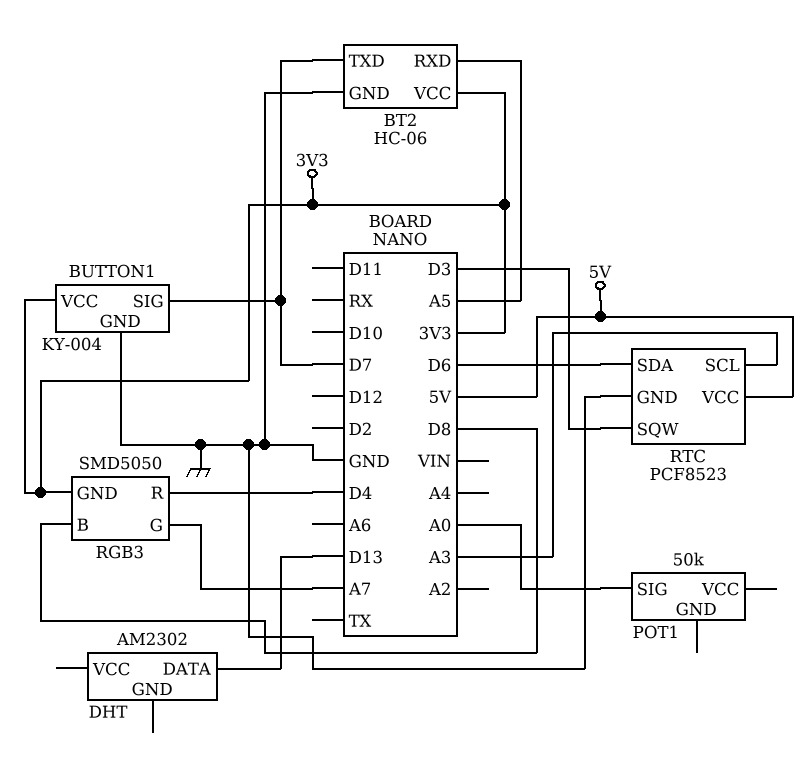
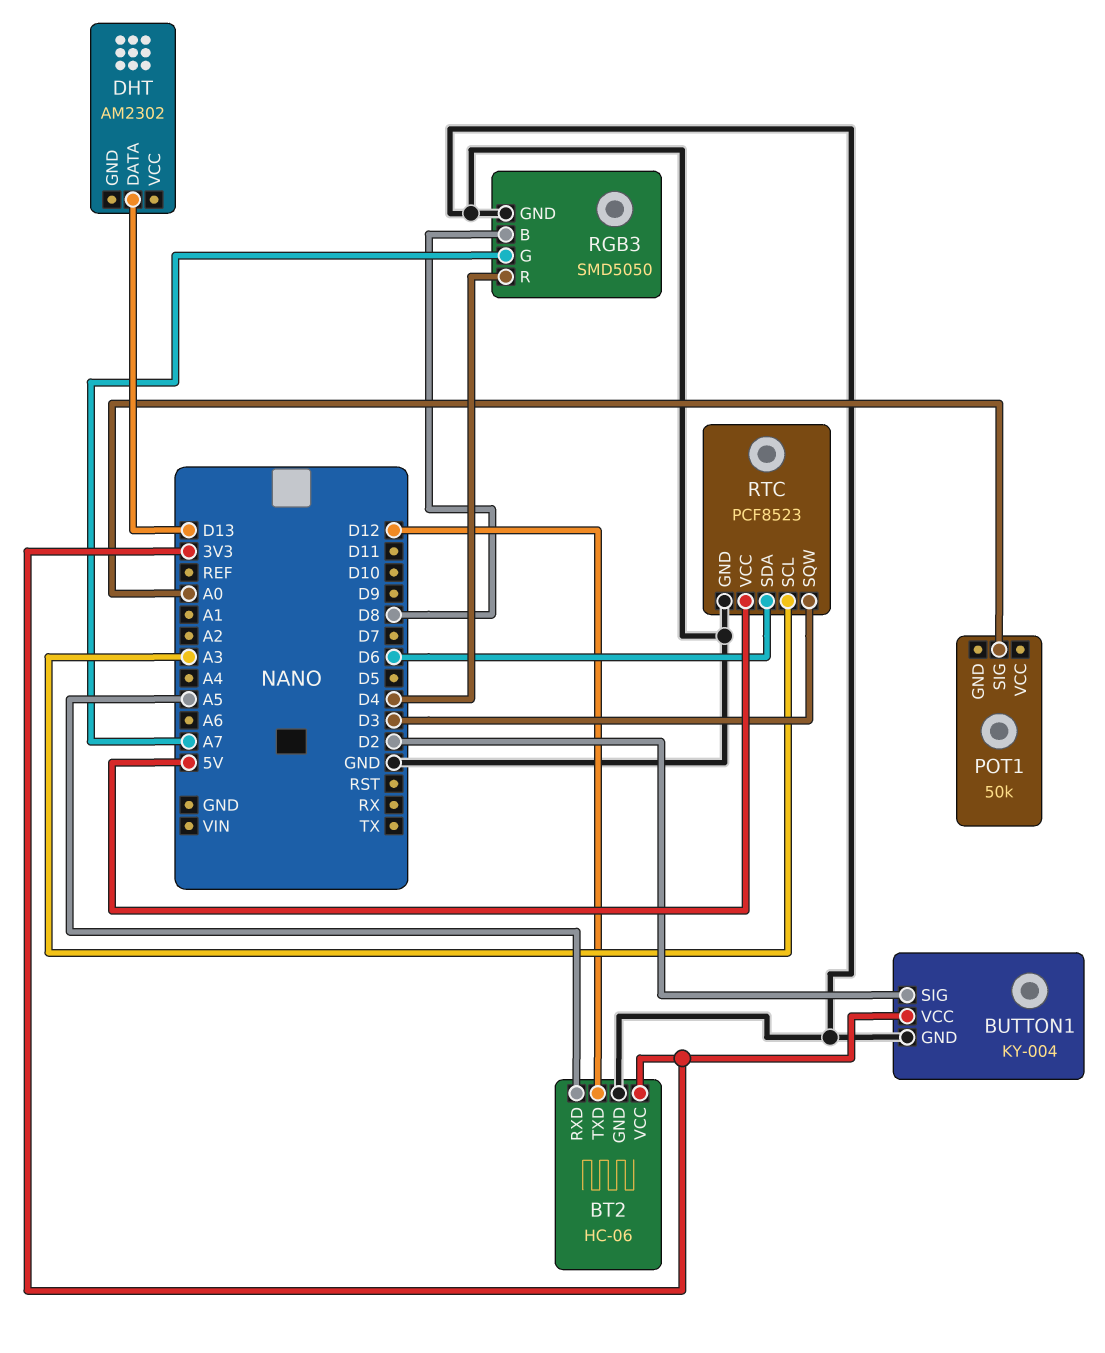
BT2 pin TXD: D7 -> D12
BUTTON1 pin SIG: D7 -> D2
RGB3 pin GND: 3V3 -> GND

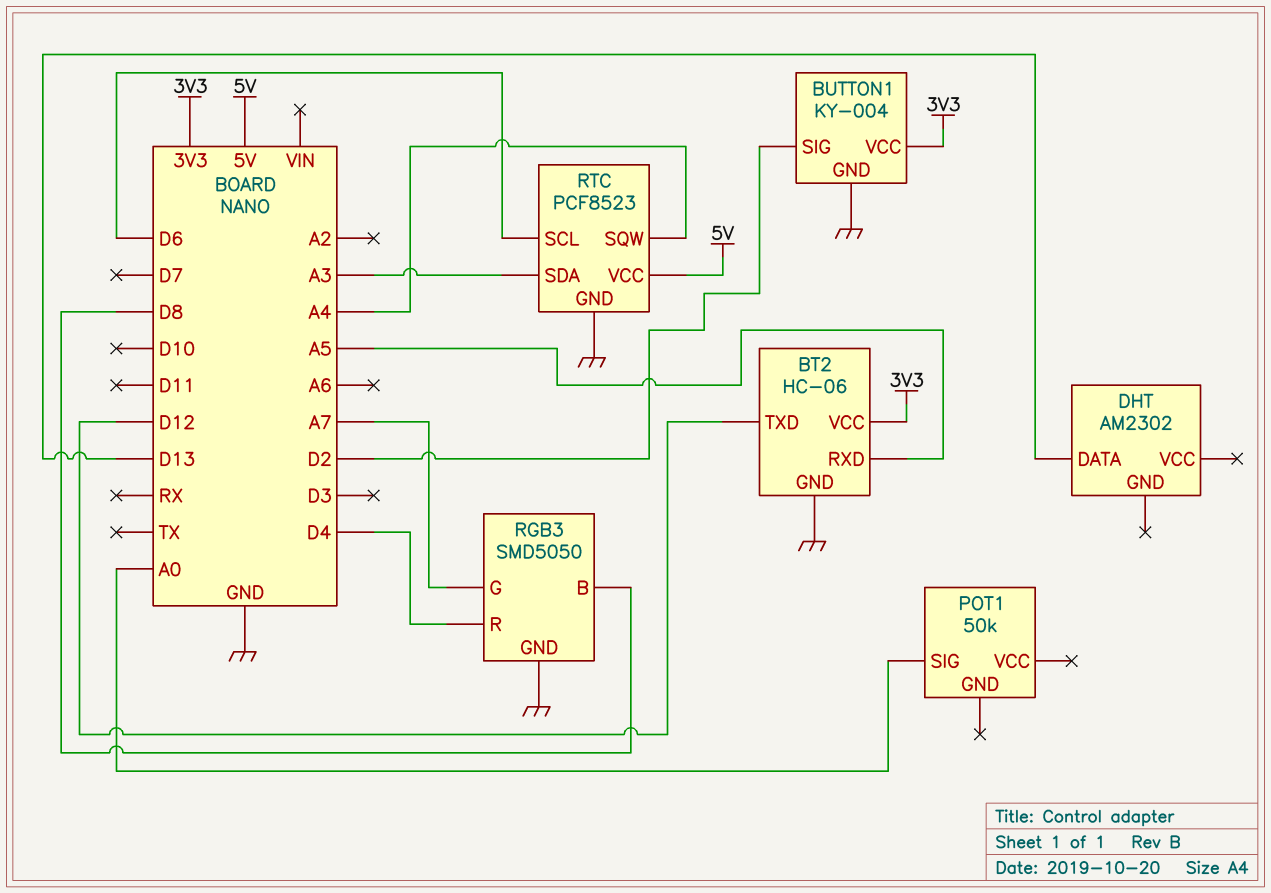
RTC pin SCL: A3 -> D6
RTC pin SDA: D6 -> A3
RTC pin SQW: D3 -> A4

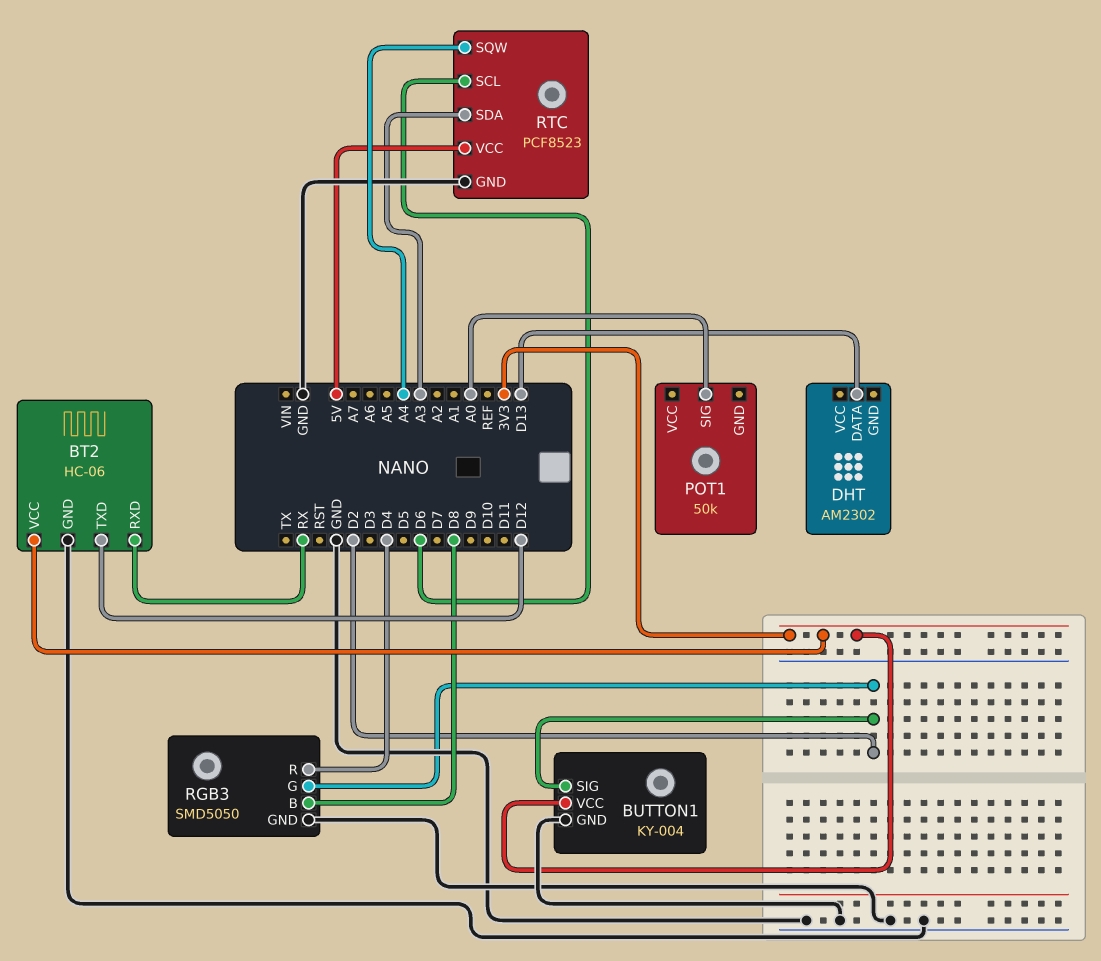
BT2 pin RXD: A5 -> RX
RGB3 pin G: A7 -> D2

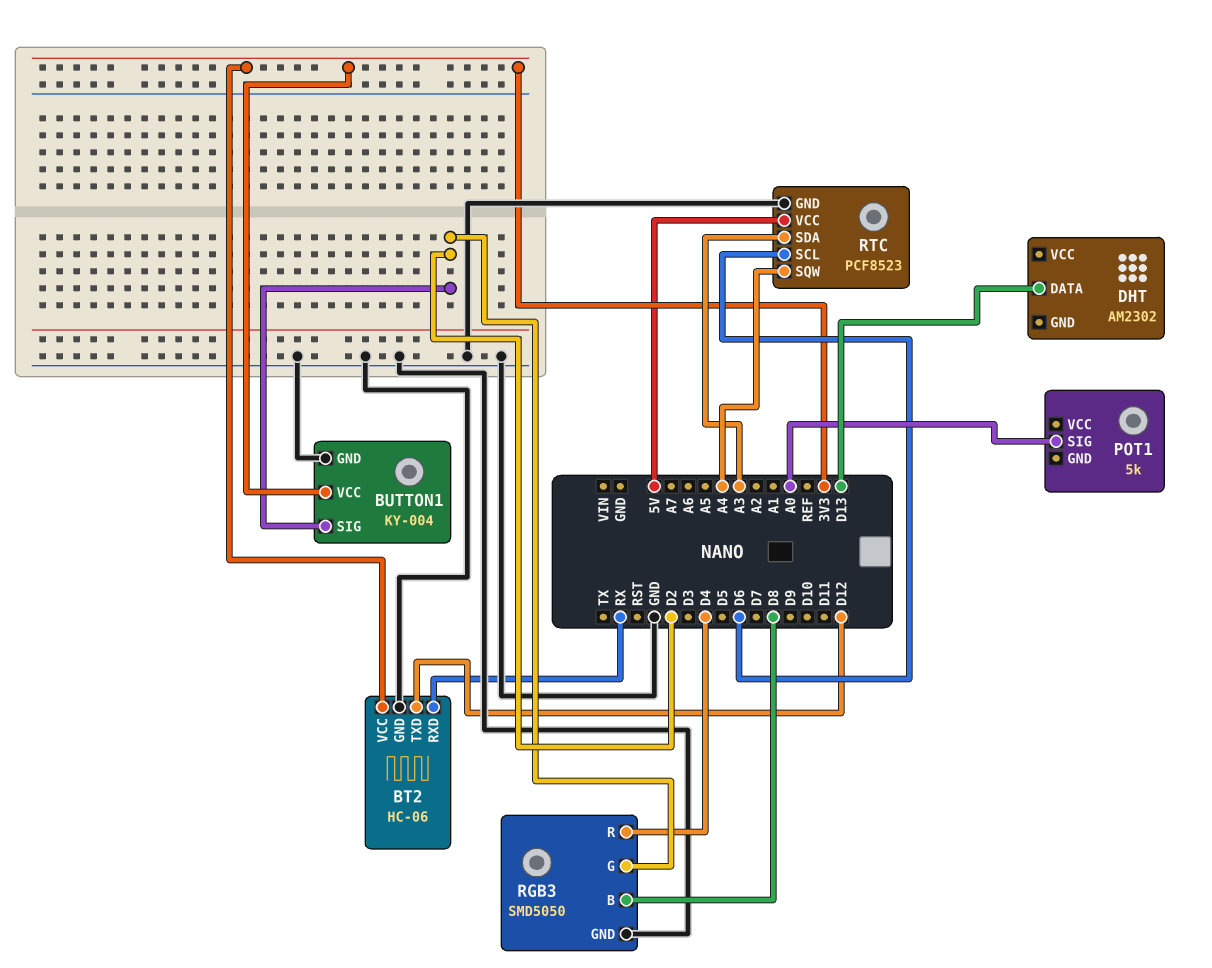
POT1: 50k -> 5k

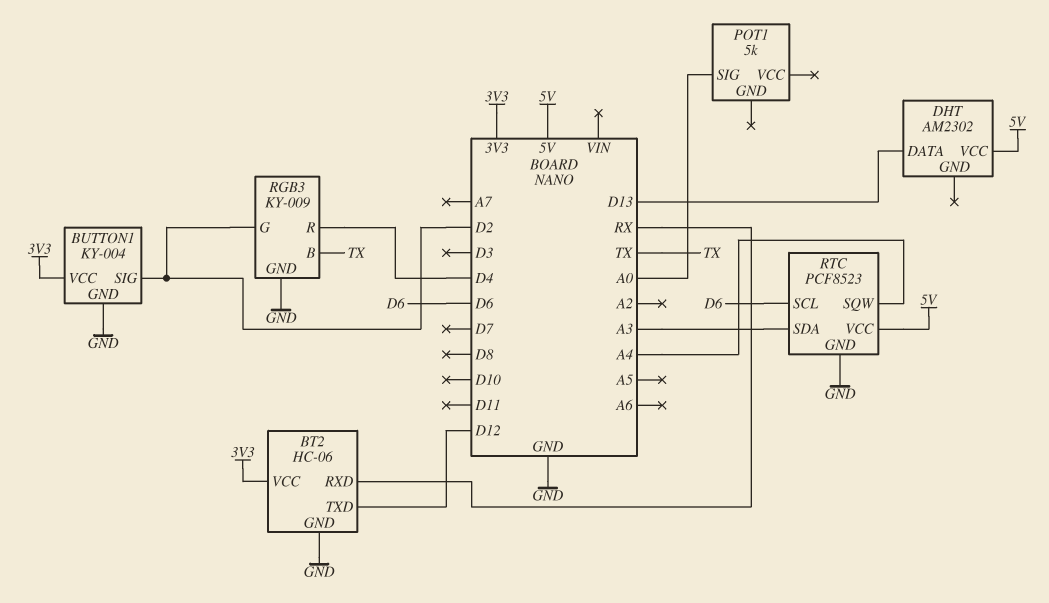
DHT pin VCC: none -> 5V
RGB3: SMD5050 -> KY-009
RGB3 pin B: D8 -> TX

